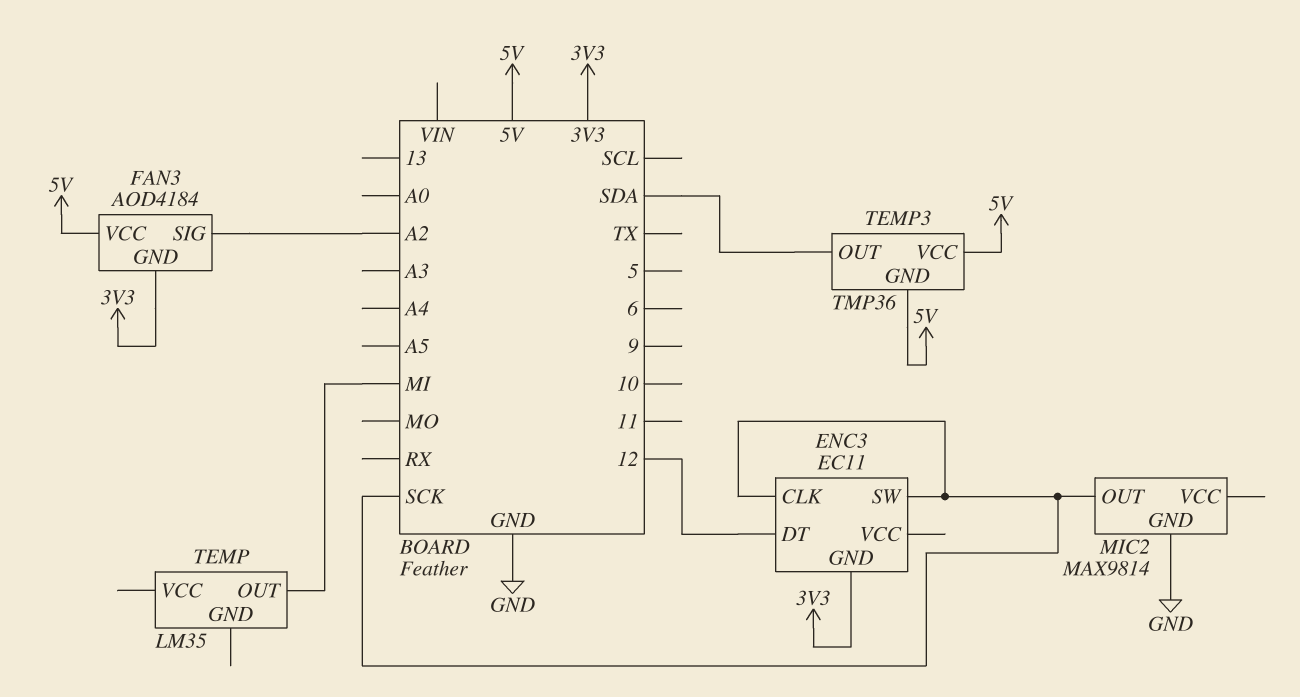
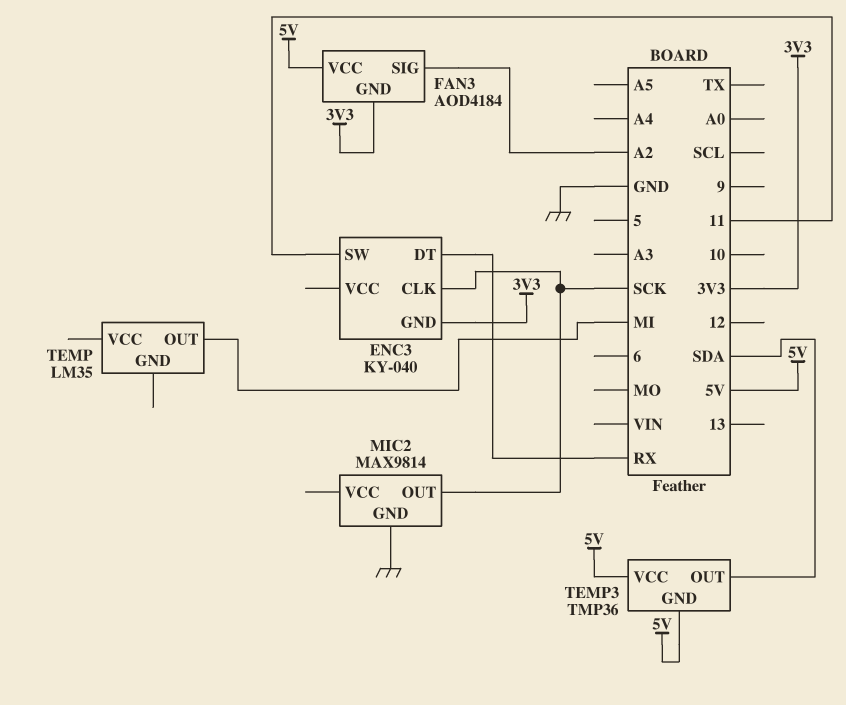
ENC3: EC11 -> KY-040
ENC3 pin DT: 12 -> RX
ENC3 pin SW: SCK -> 11

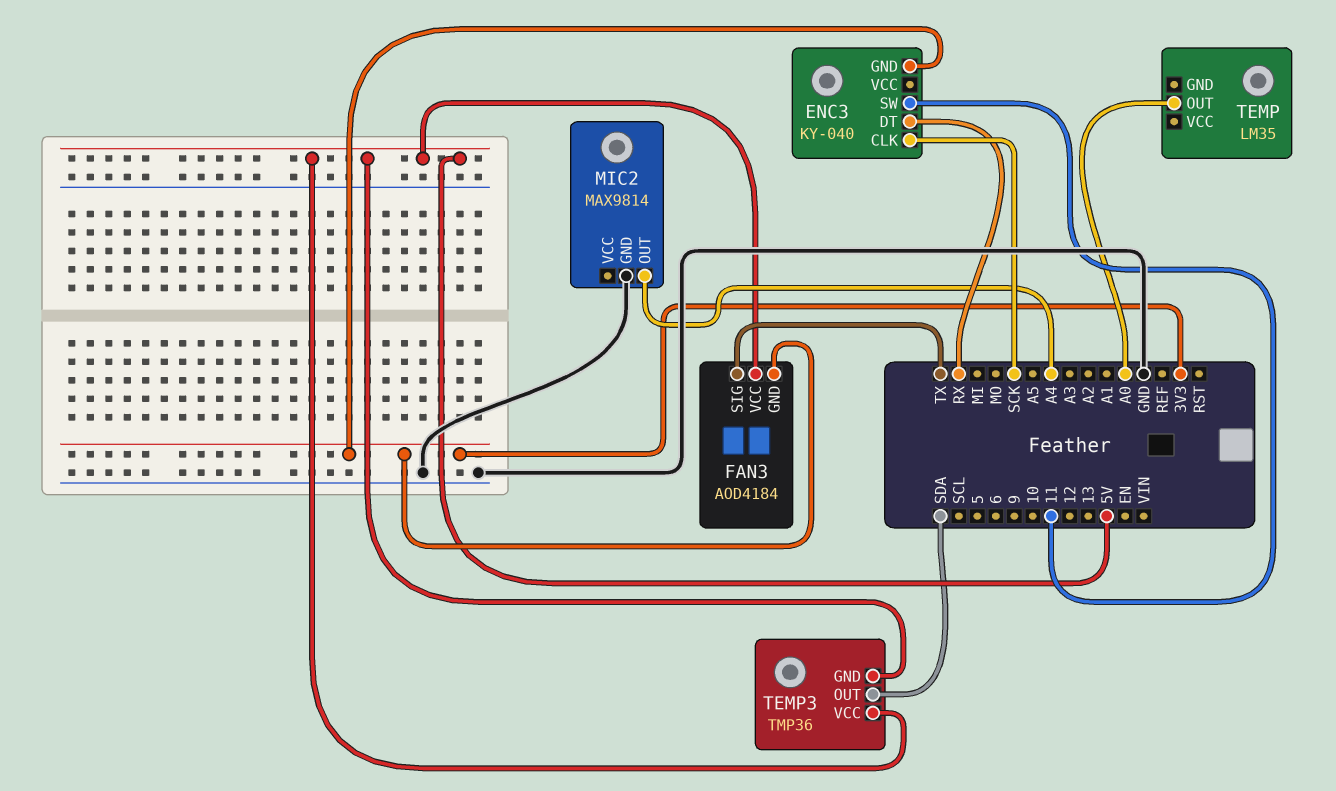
FAN3 pin SIG: A2 -> TX
MIC2 pin OUT: SCK -> A4
TEMP pin OUT: MI -> A0

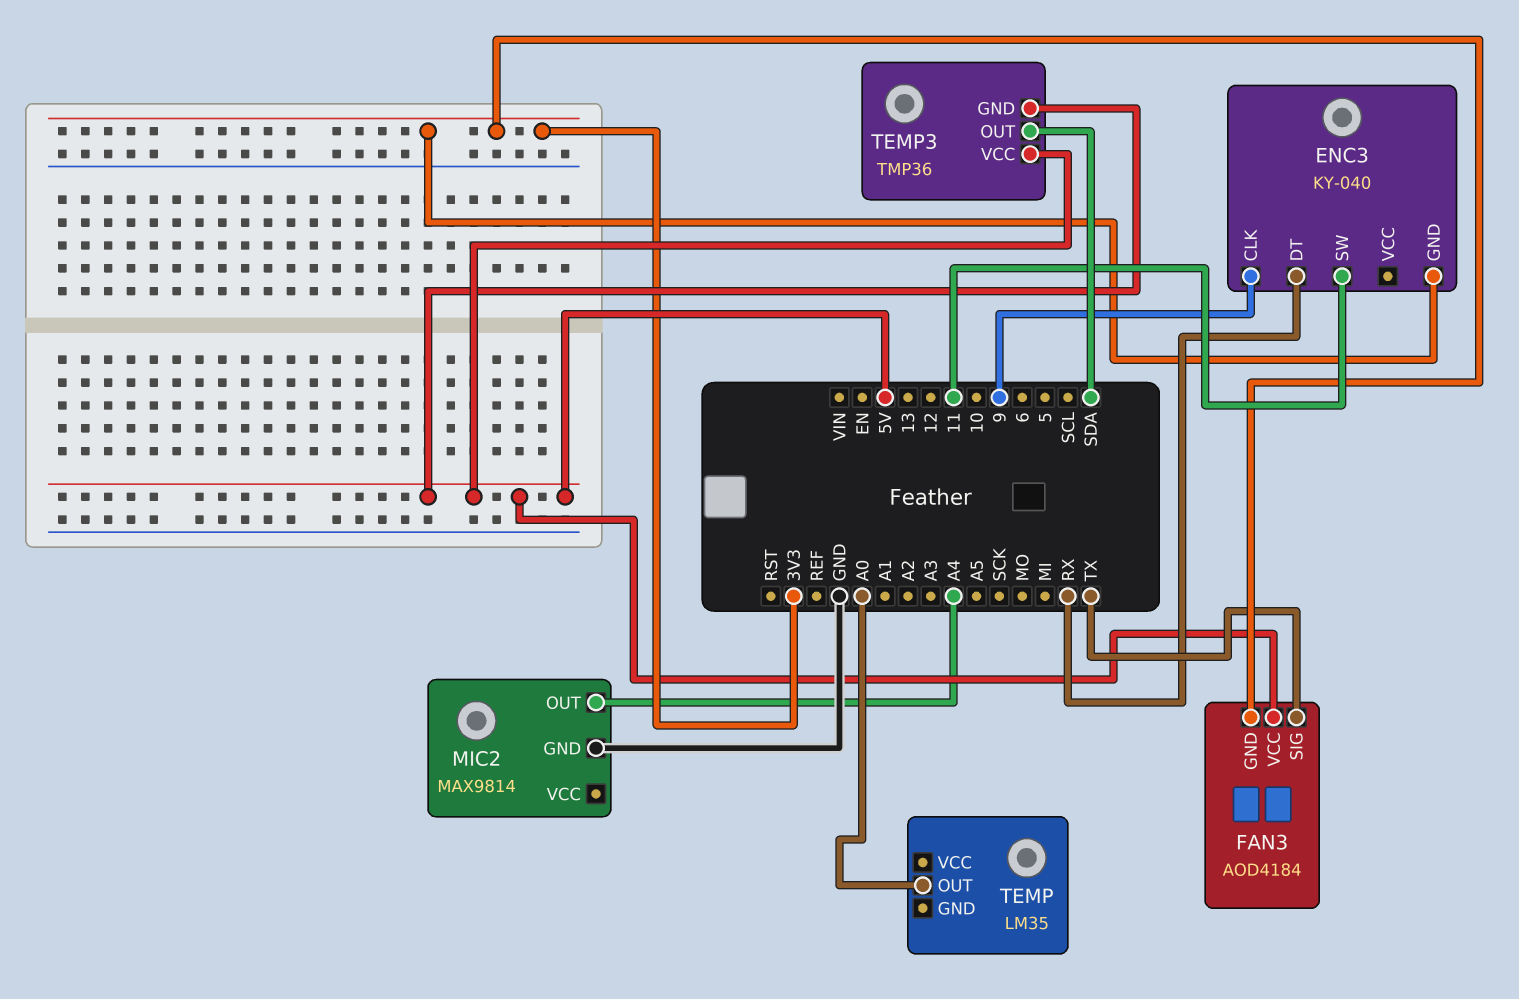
ENC3 pin CLK: SCK -> 9

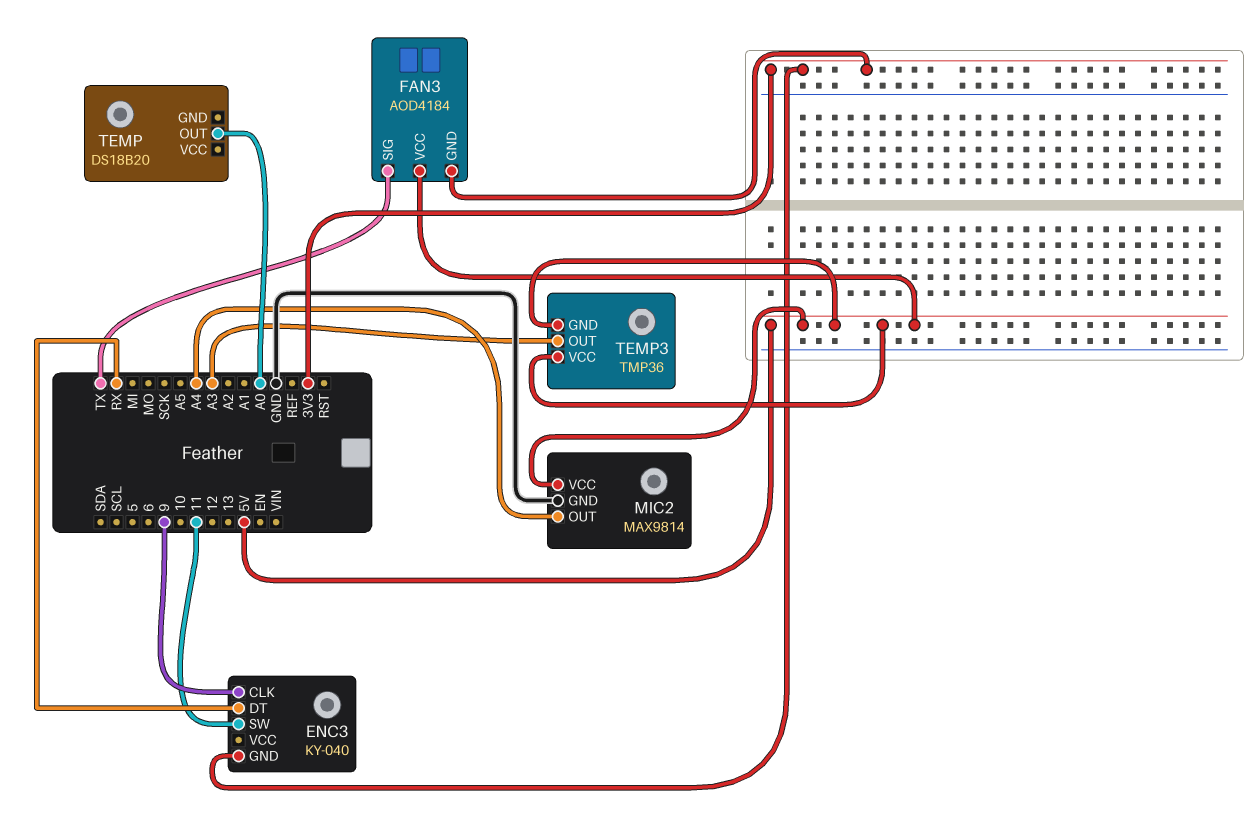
MIC2 pin VCC: none -> 5V
TEMP: LM35 -> DS18B20
TEMP3 pin OUT: SDA -> A3

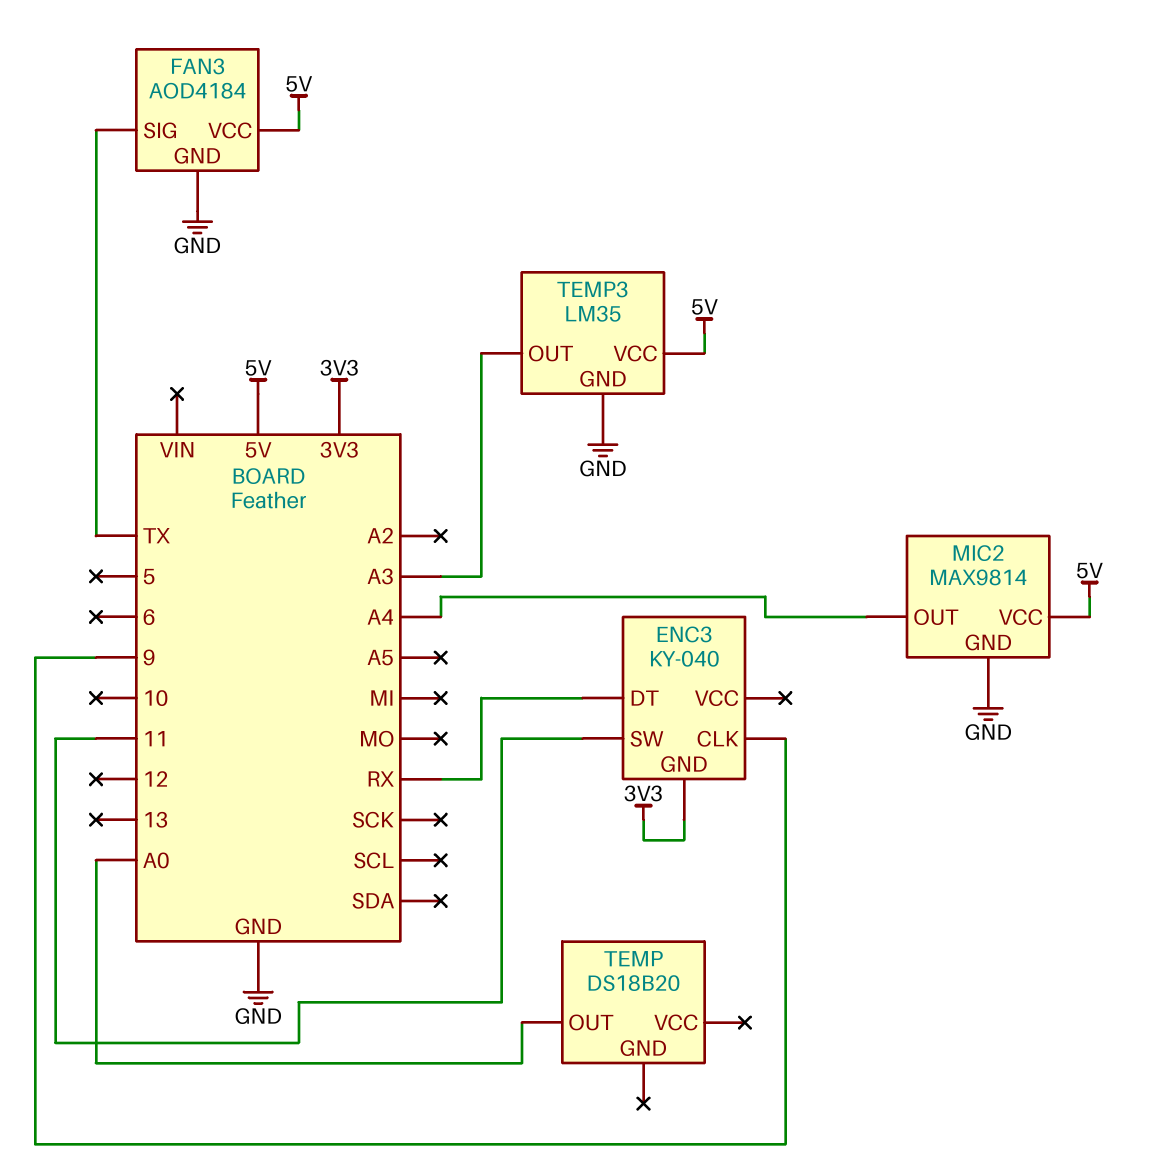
FAN3 pin GND: 3V3 -> GND
TEMP3: TMP36 -> LM35
TEMP3 pin GND: 5V -> GND

